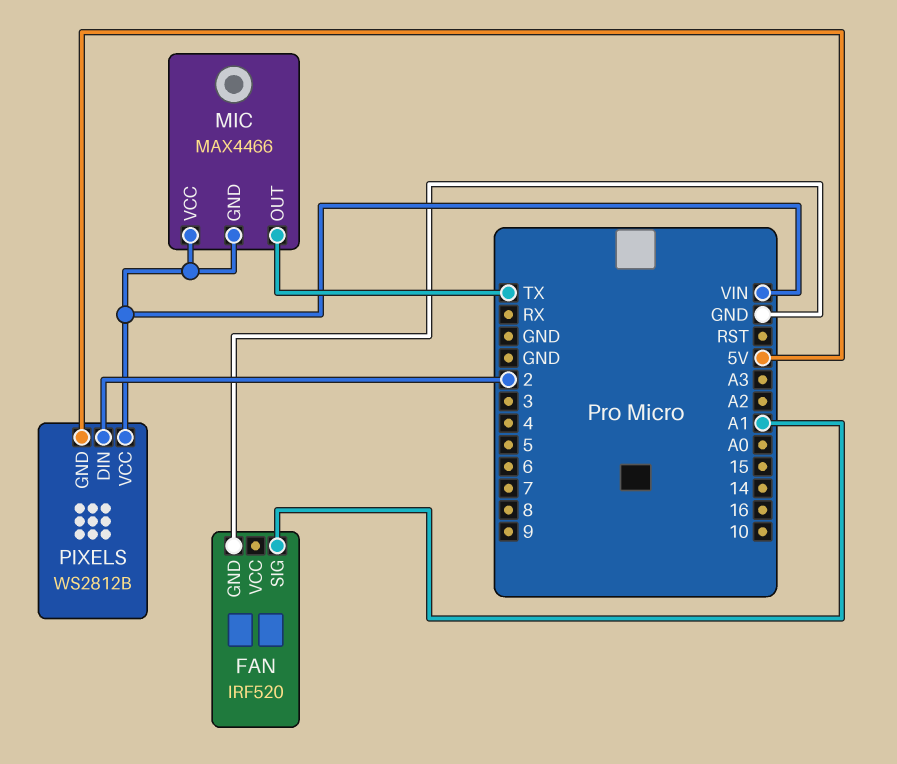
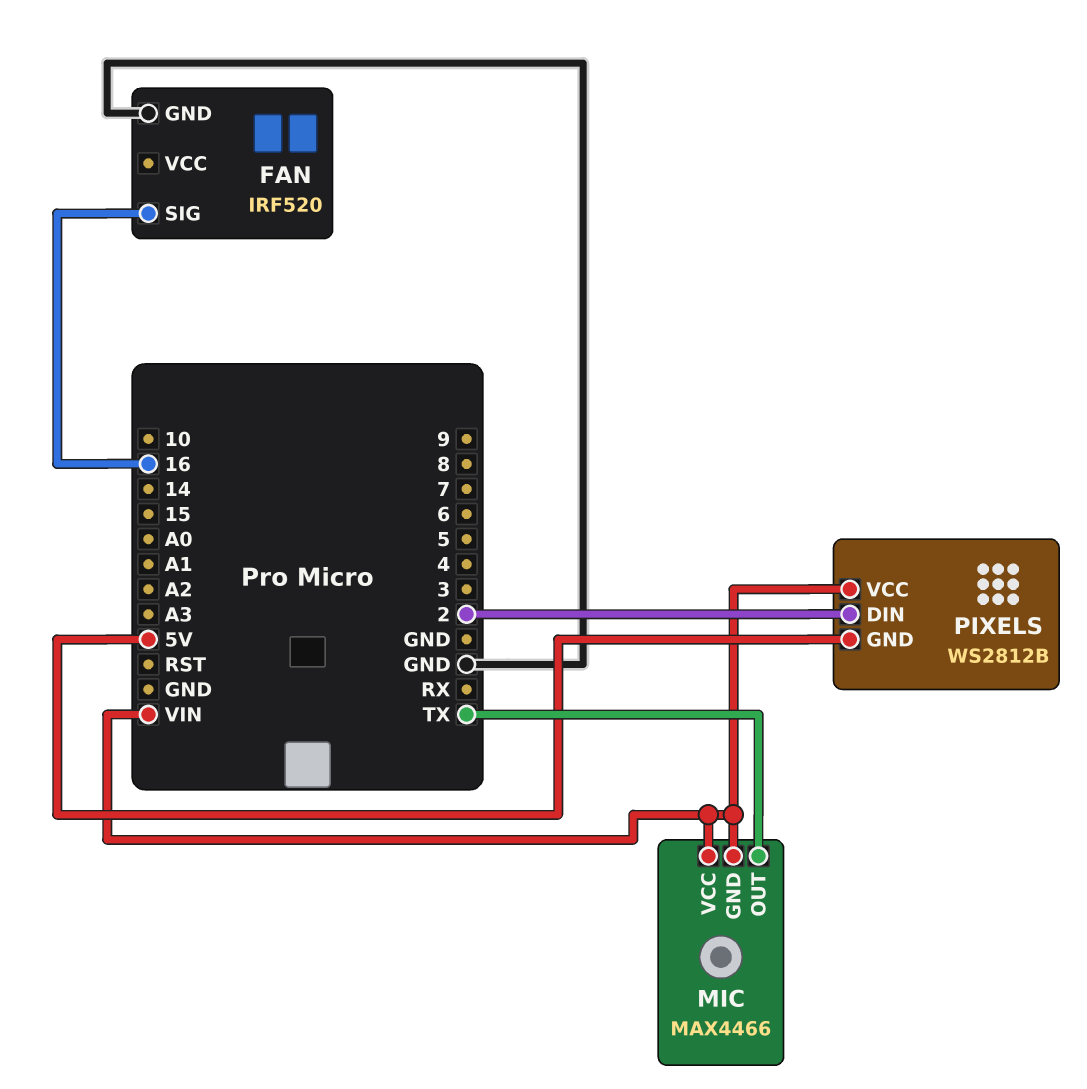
FAN pin SIG: A1 -> 16

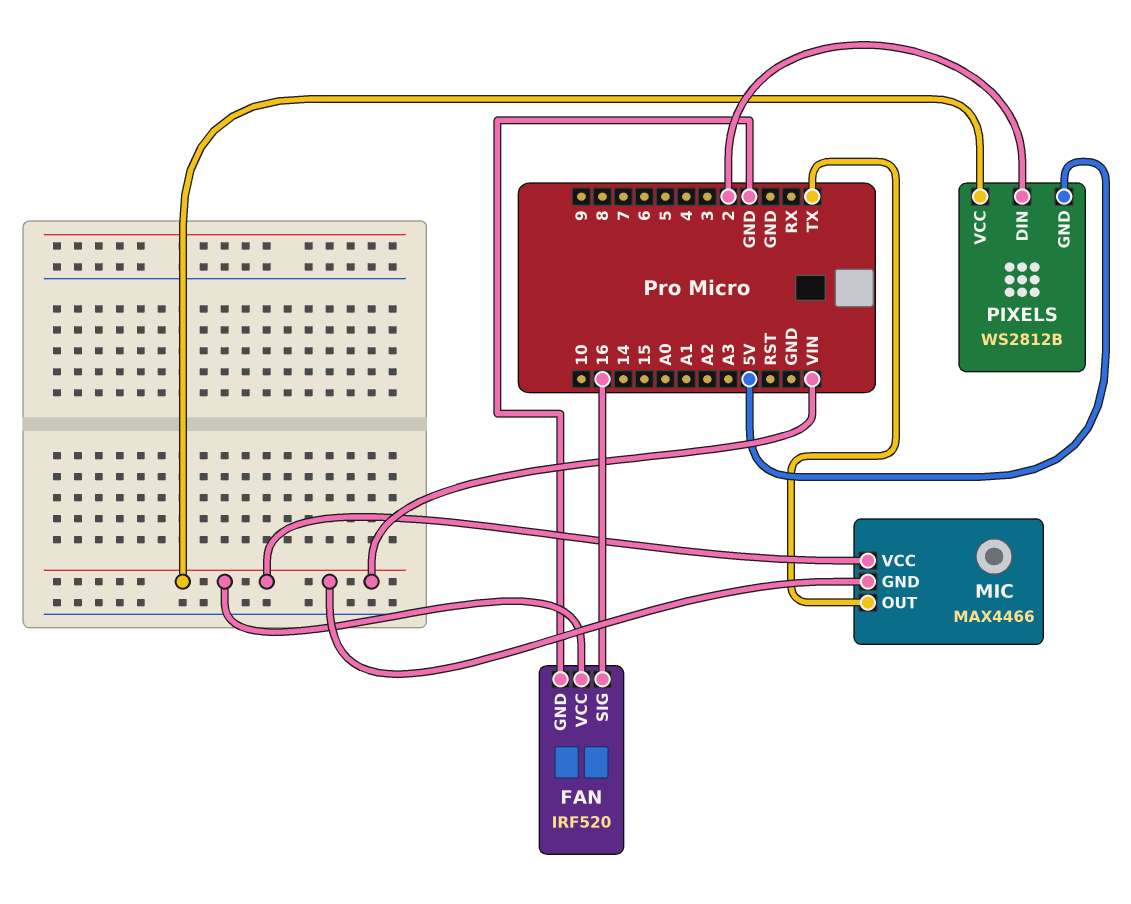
FAN pin VCC: none -> VIN

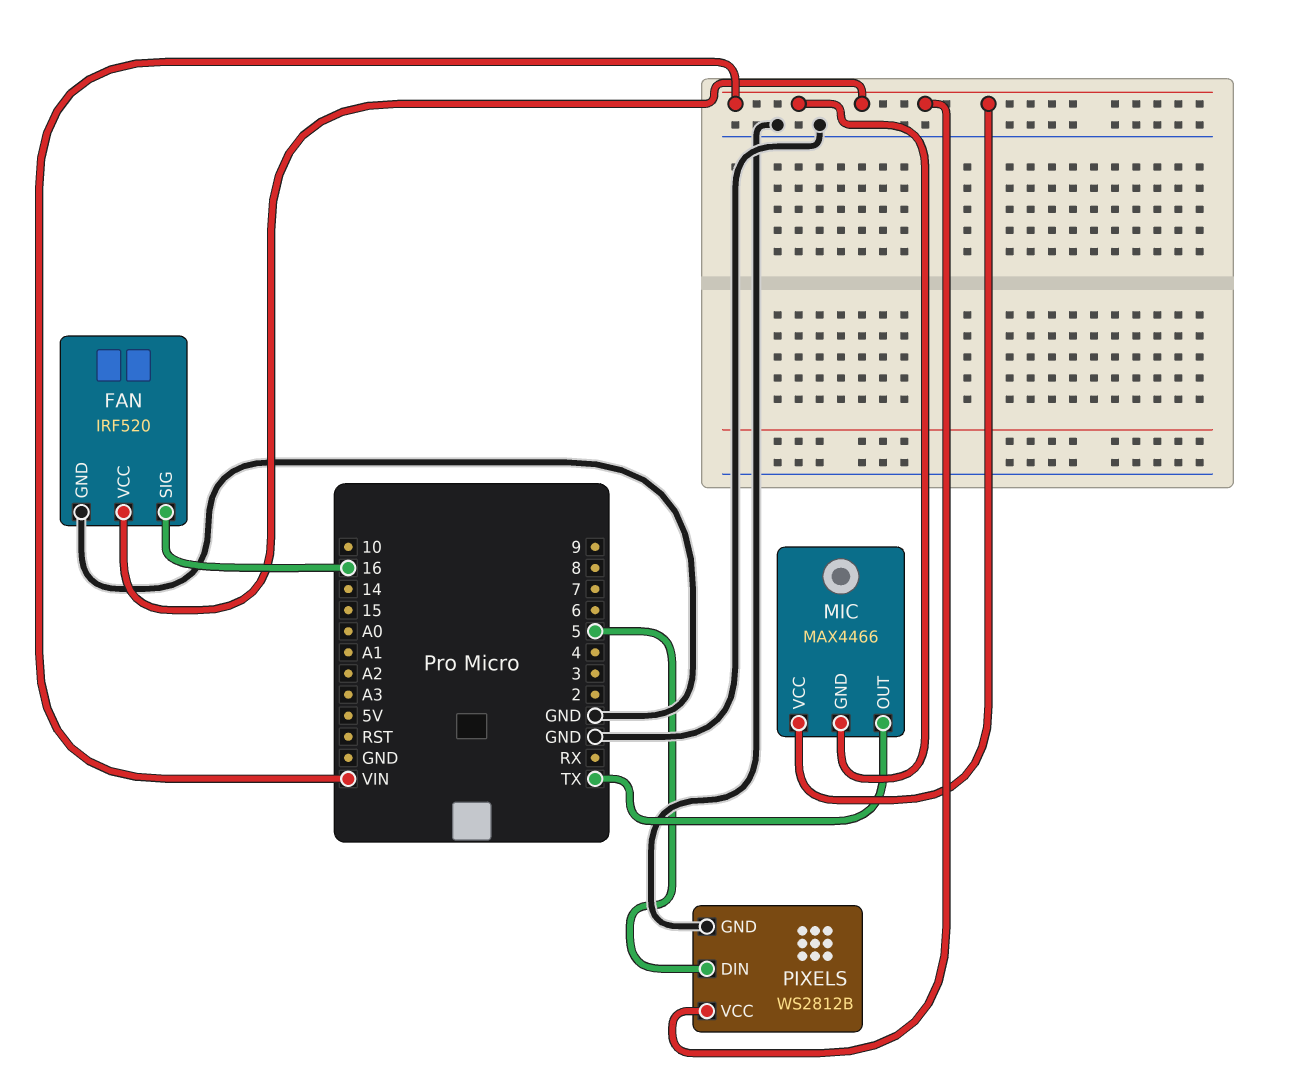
PIXELS pin DIN: 2 -> 5
PIXELS pin GND: 5V -> GND

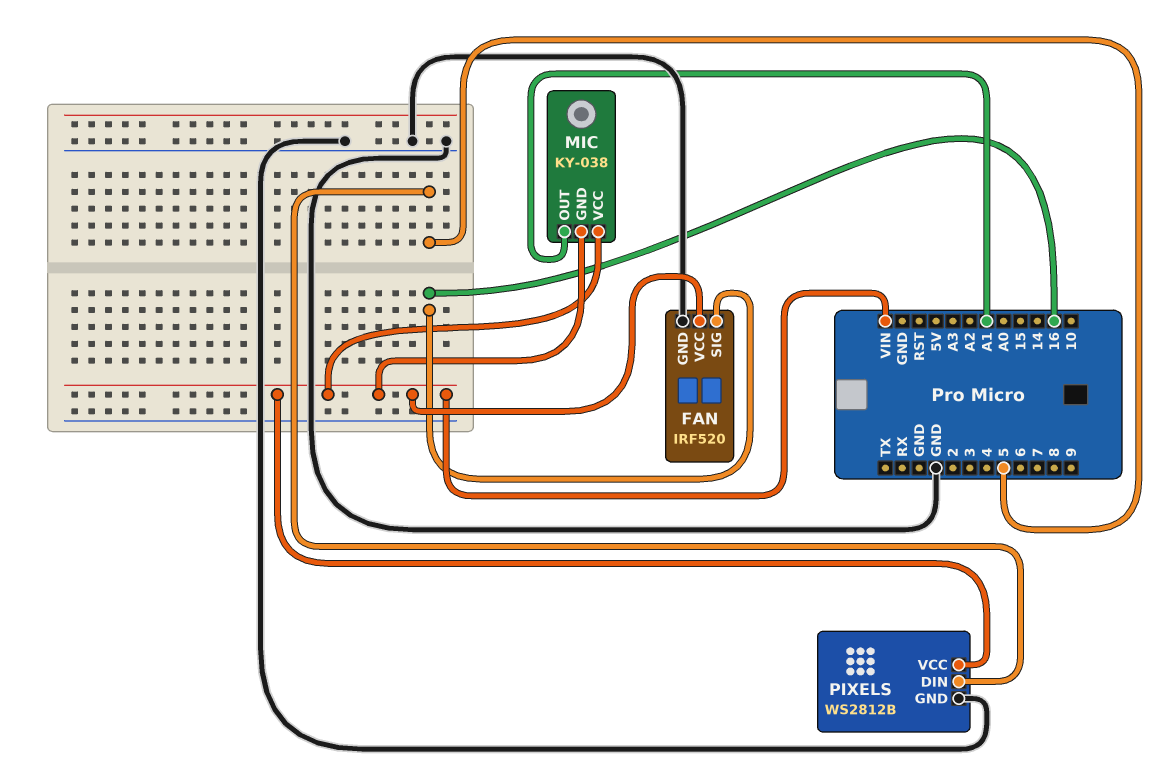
MIC: MAX4466 -> KY-038
MIC pin OUT: TX -> A1

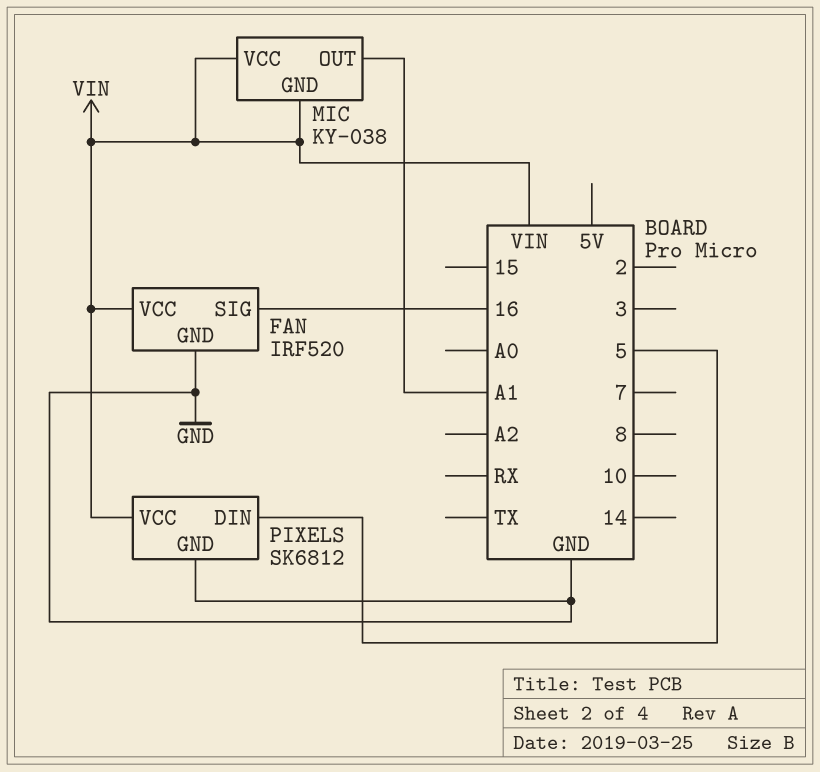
PIXELS: WS2812B -> SK6812

